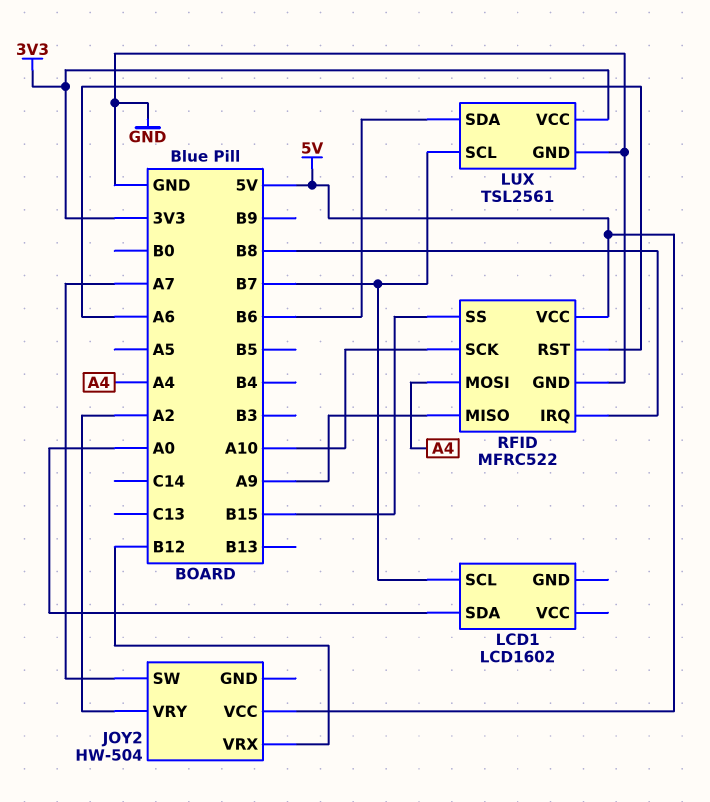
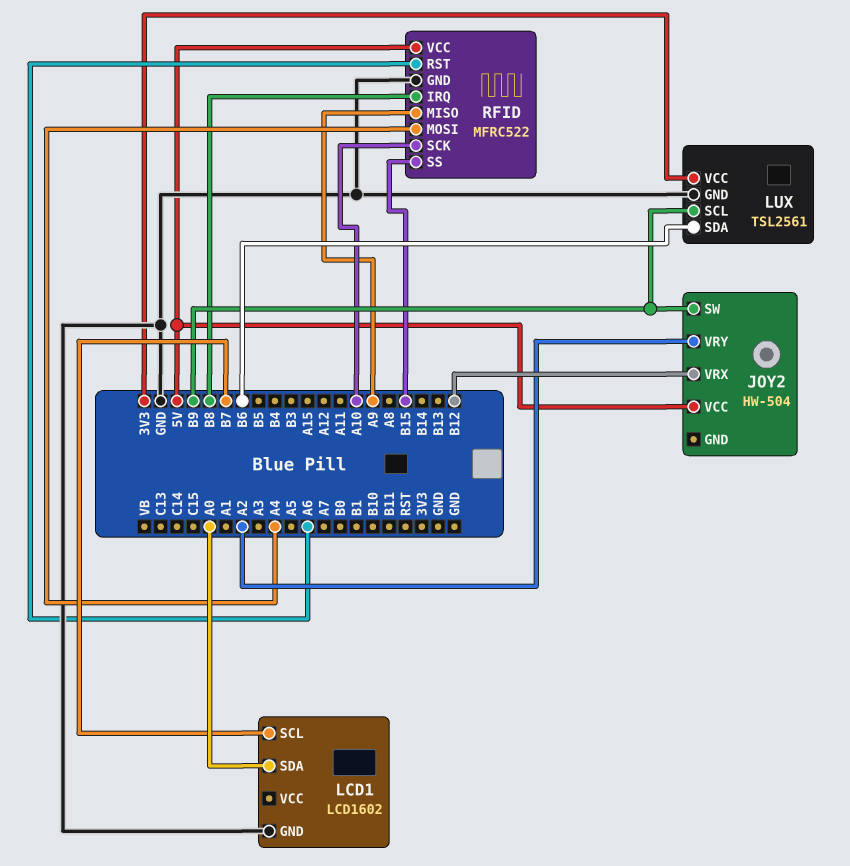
JOY2 pin SW: A7 -> B9
LCD1 pin GND: none -> GND
LUX pin SCL: B7 -> B9

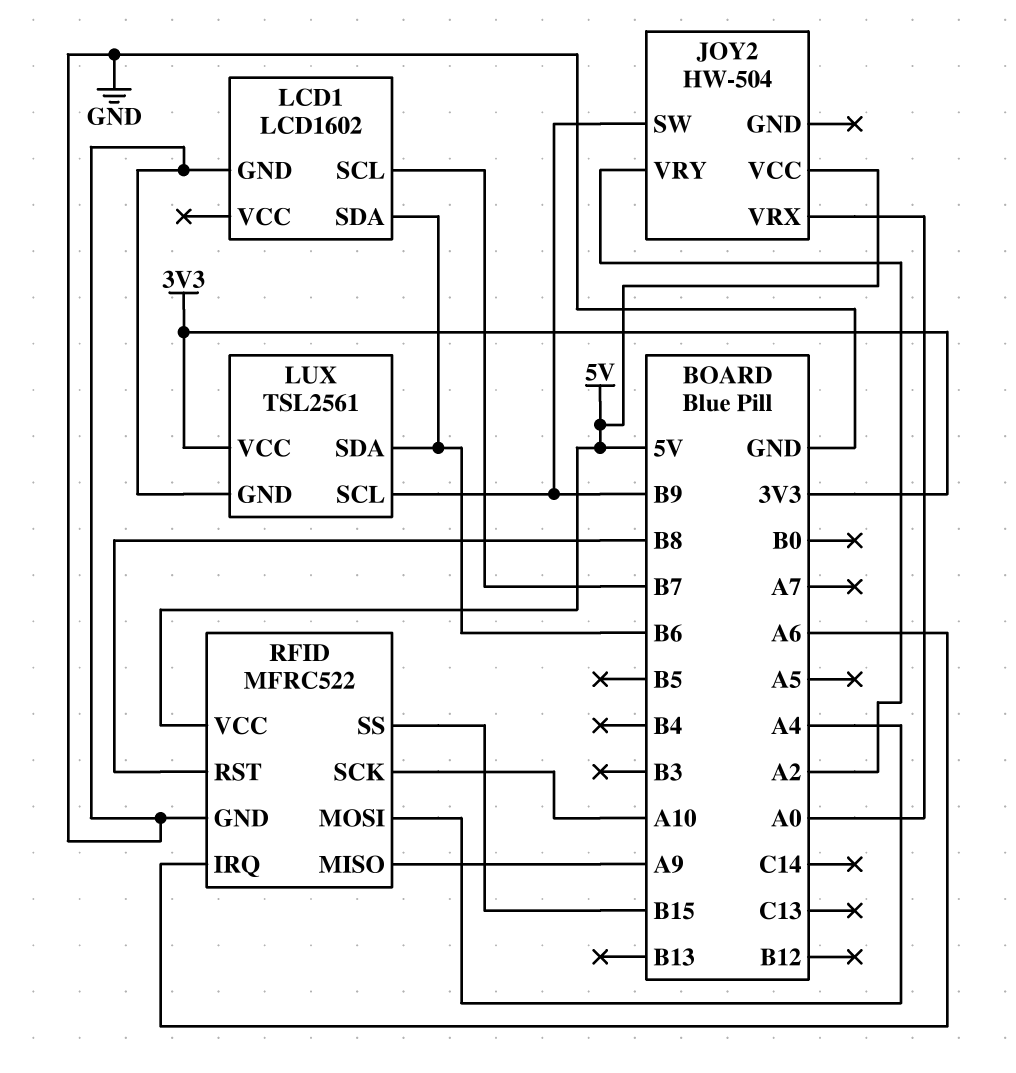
JOY2 pin VRX: B12 -> A0
LCD1 pin SDA: A0 -> B6
RFID pin IRQ: B8 -> A6
RFID pin RST: A6 -> B8

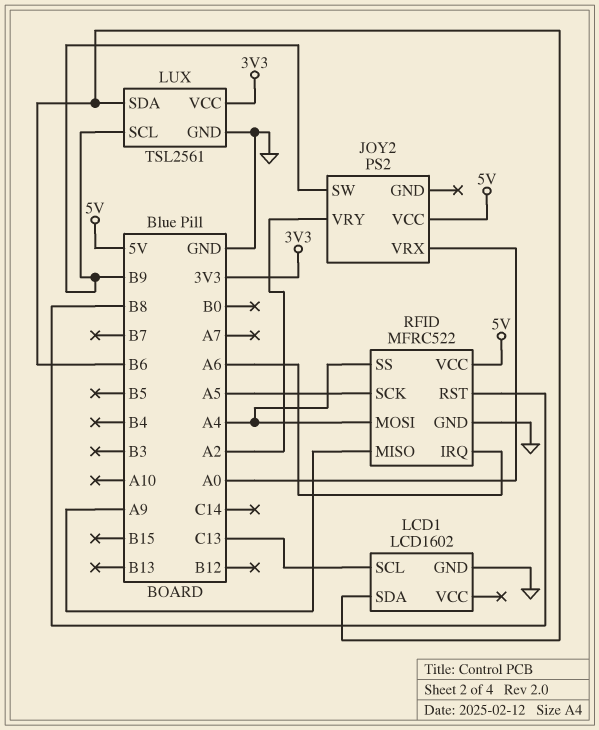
JOY2: HW-504 -> PS2
LCD1 pin SCL: B7 -> C13
RFID pin SCK: A10 -> A5
RFID pin SS: B15 -> A4

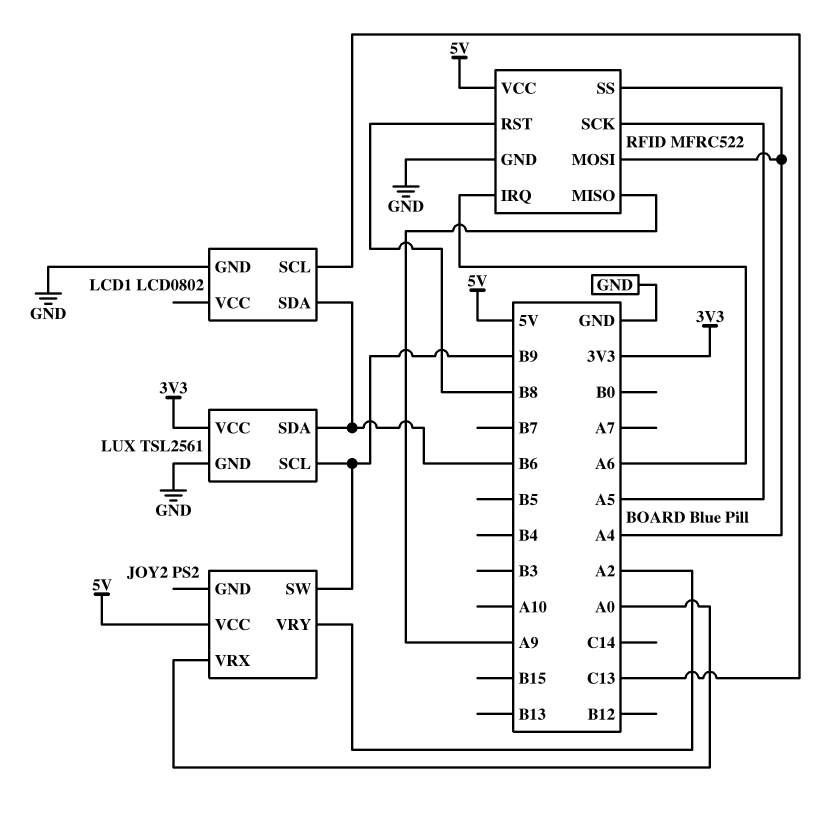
LCD1: LCD1602 -> LCD0802

